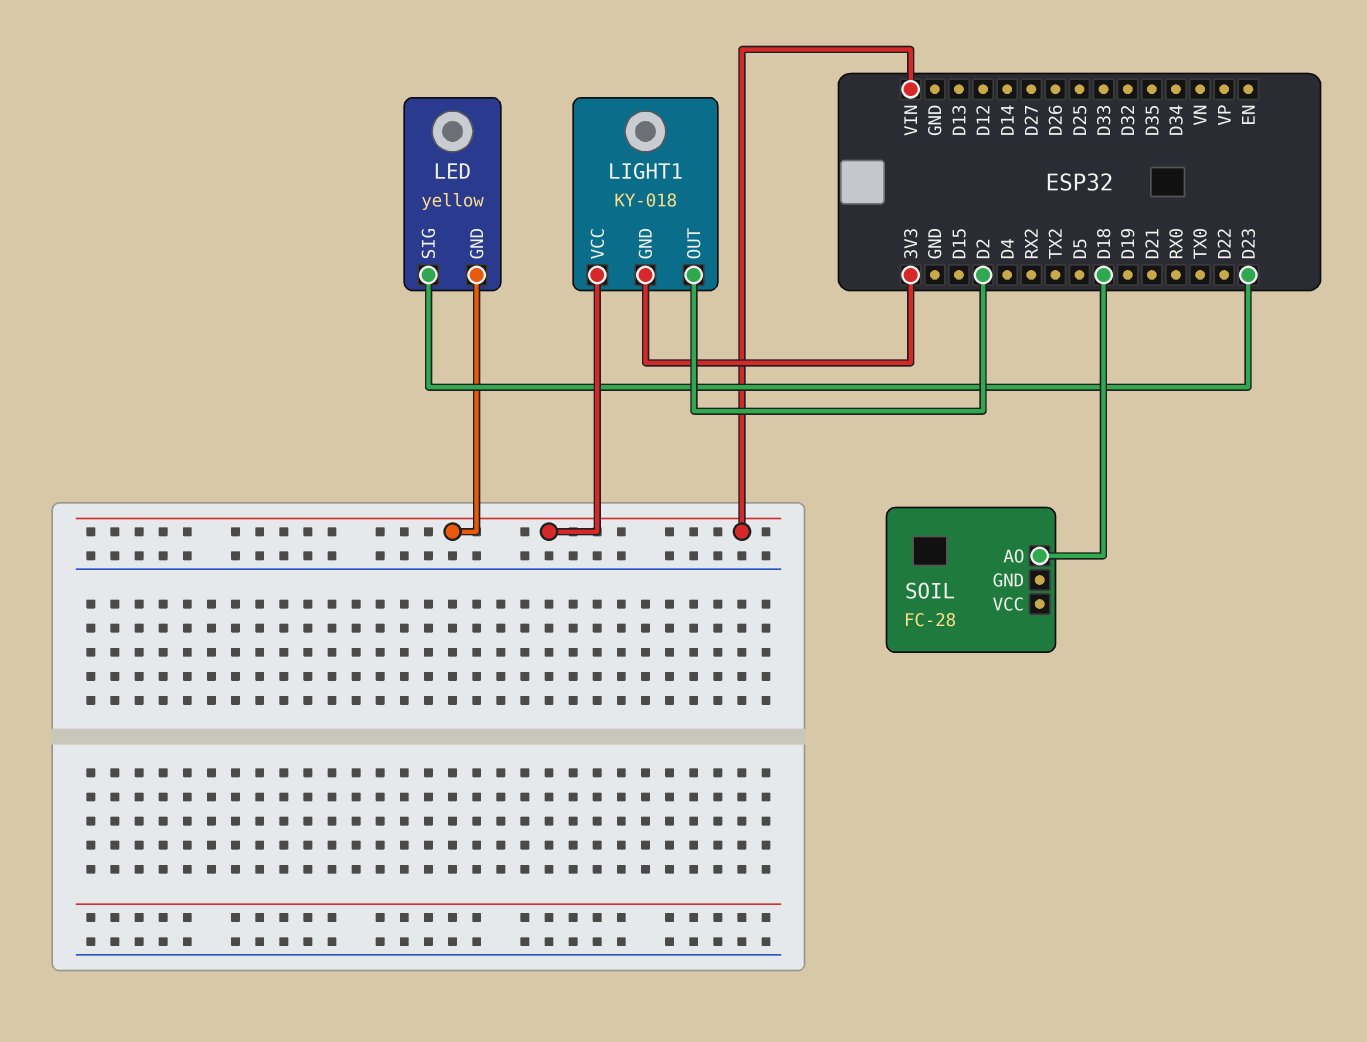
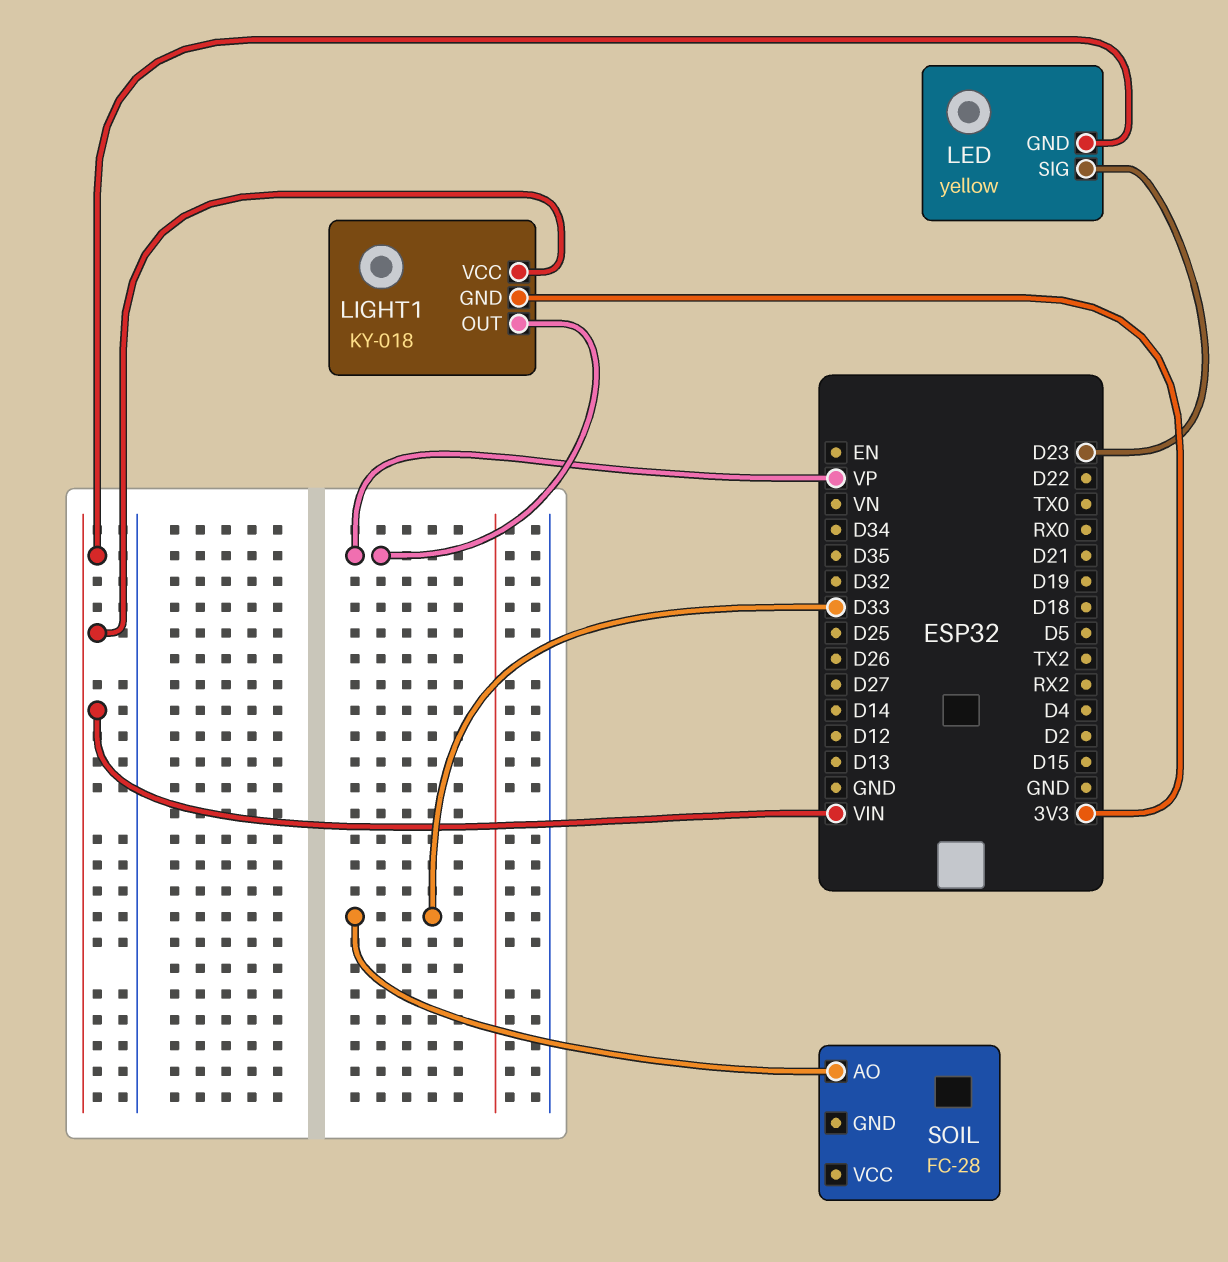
LIGHT1 pin OUT: D2 -> VP
SOIL pin AO: D18 -> D33

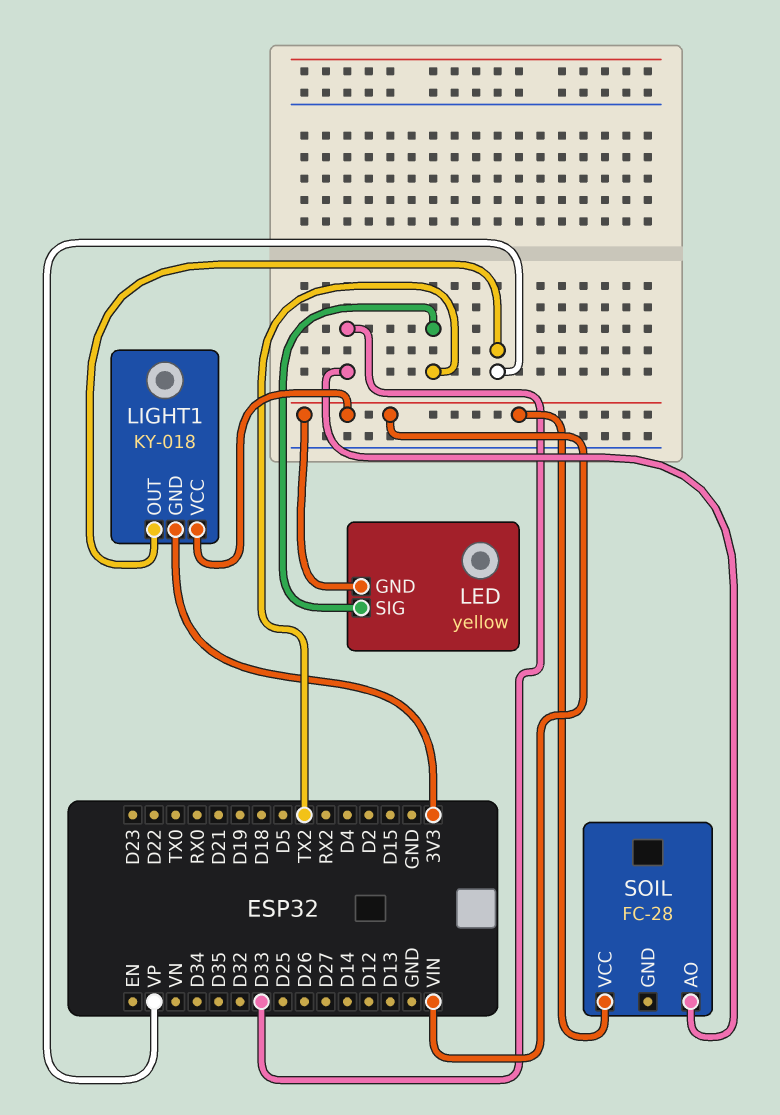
LED pin SIG: D23 -> TX2
SOIL pin VCC: none -> VIN

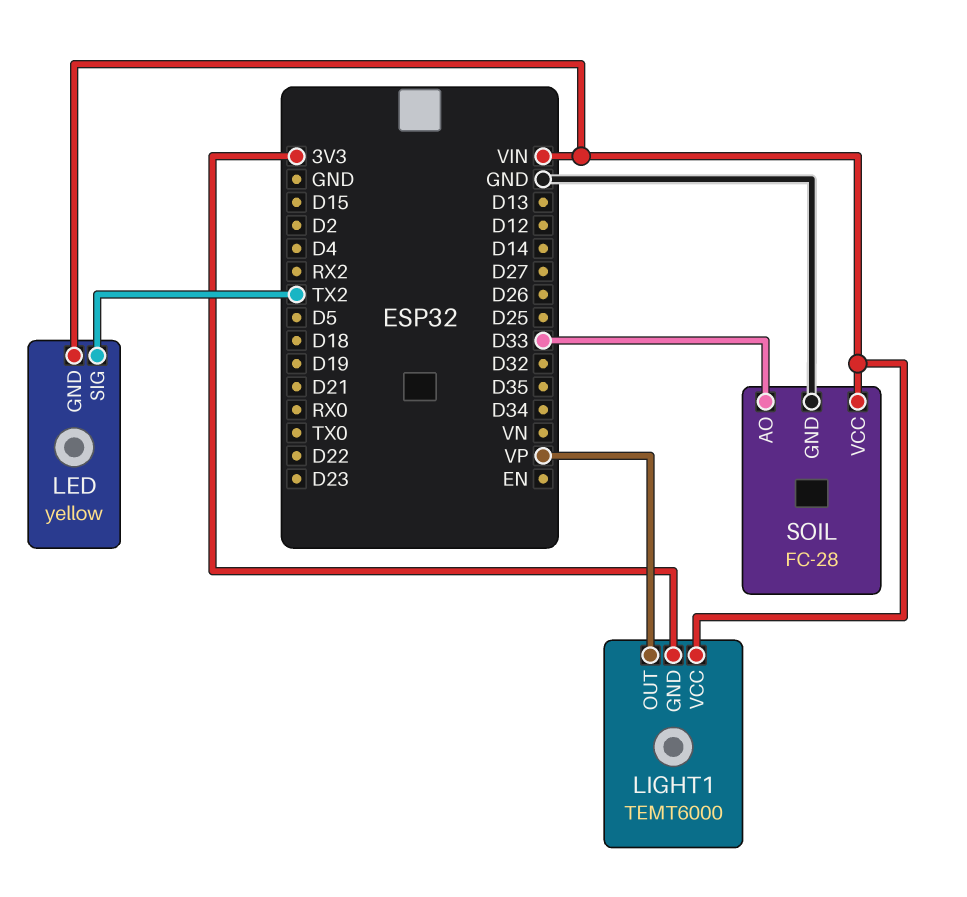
LIGHT1: KY-018 -> TEMT6000
SOIL pin GND: none -> GND

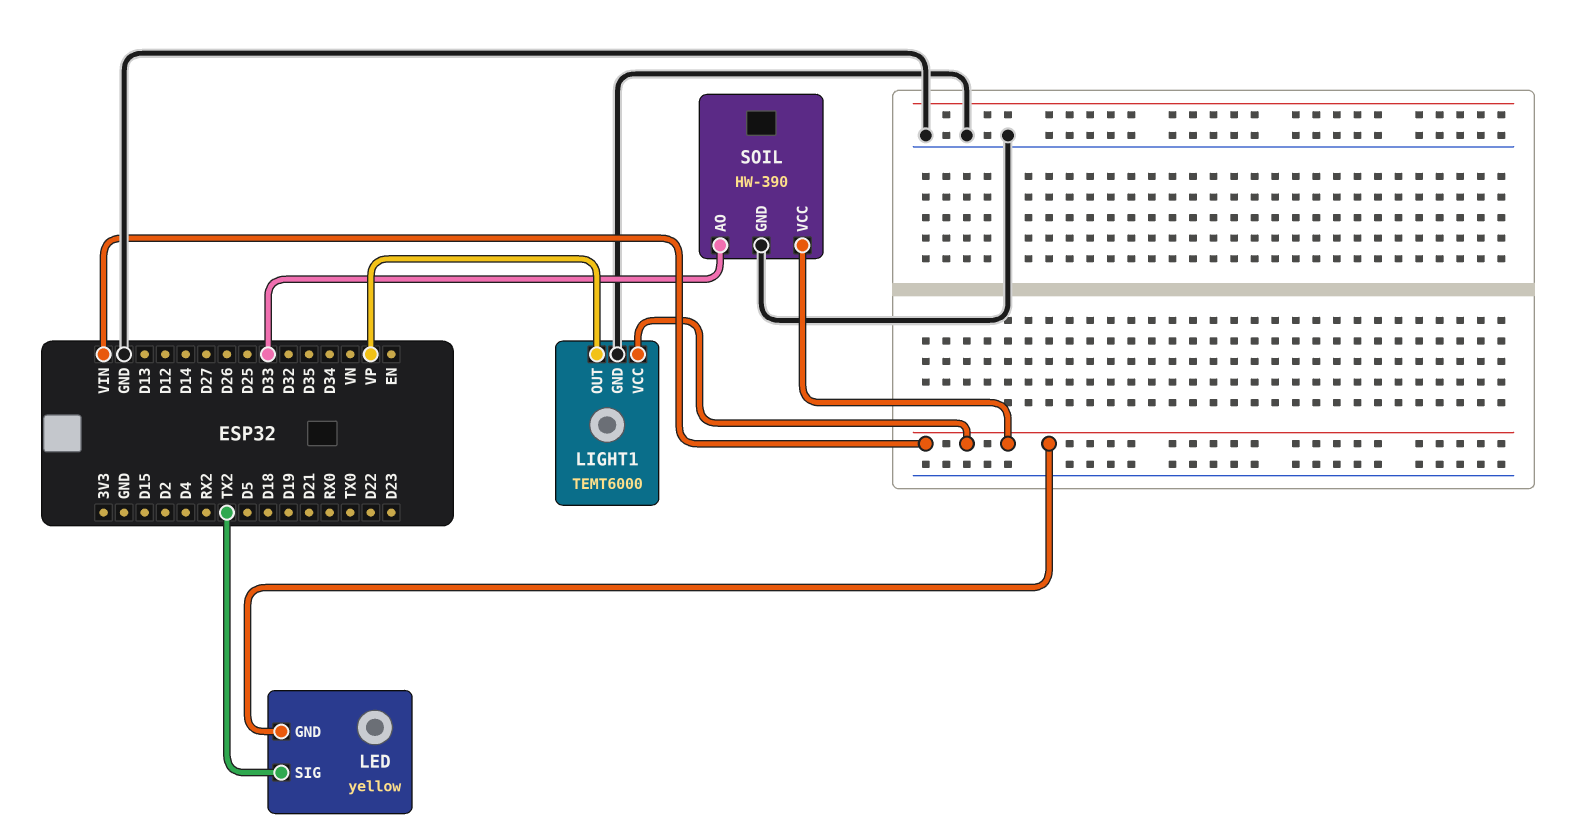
LIGHT1 pin GND: 3V3 -> GND
SOIL: FC-28 -> HW-390

